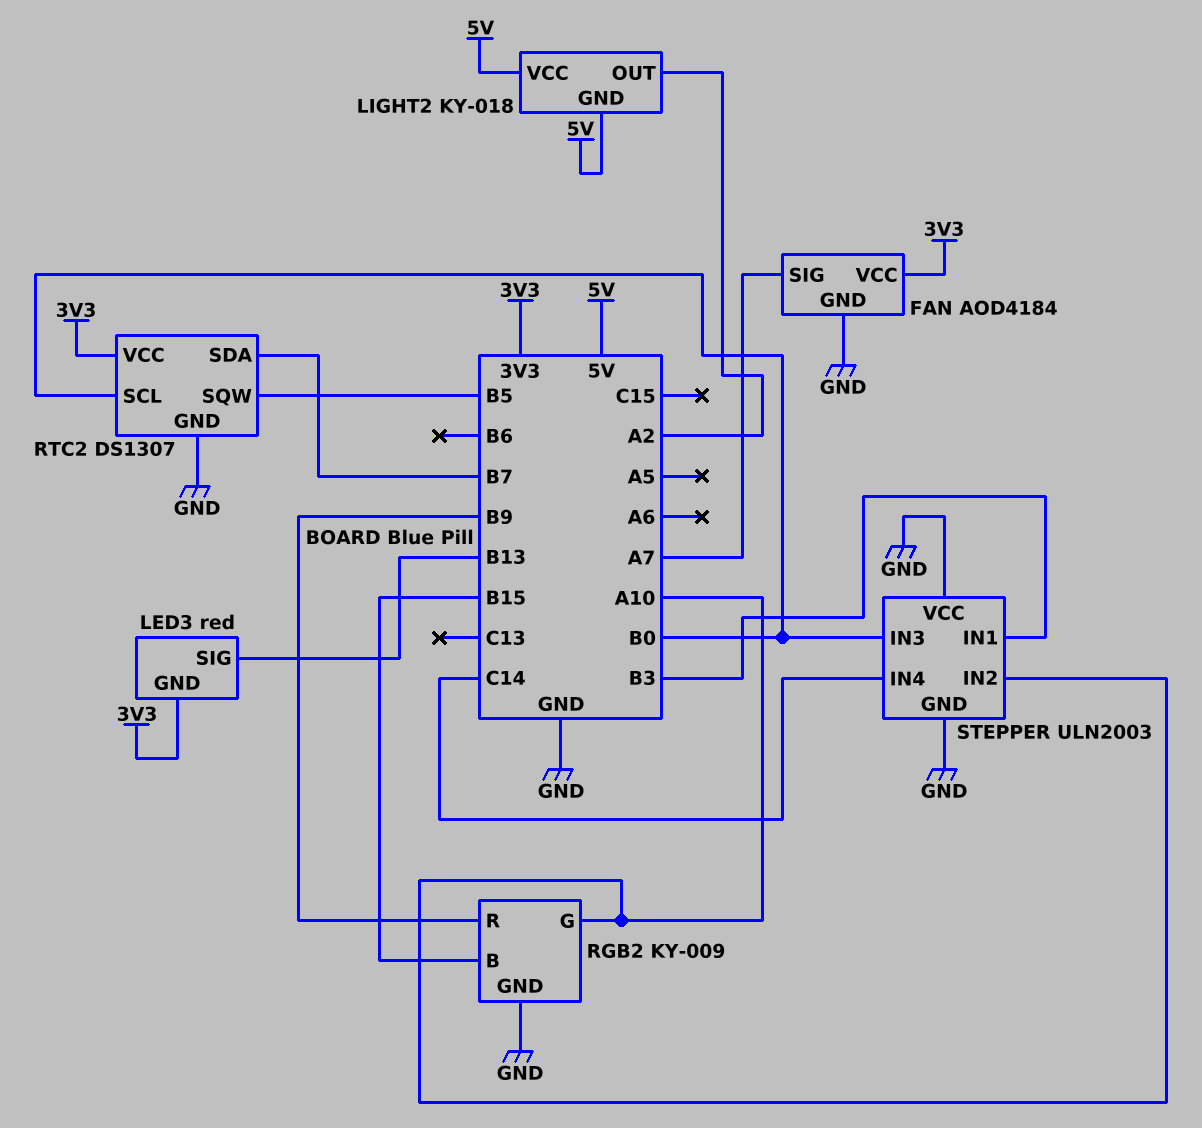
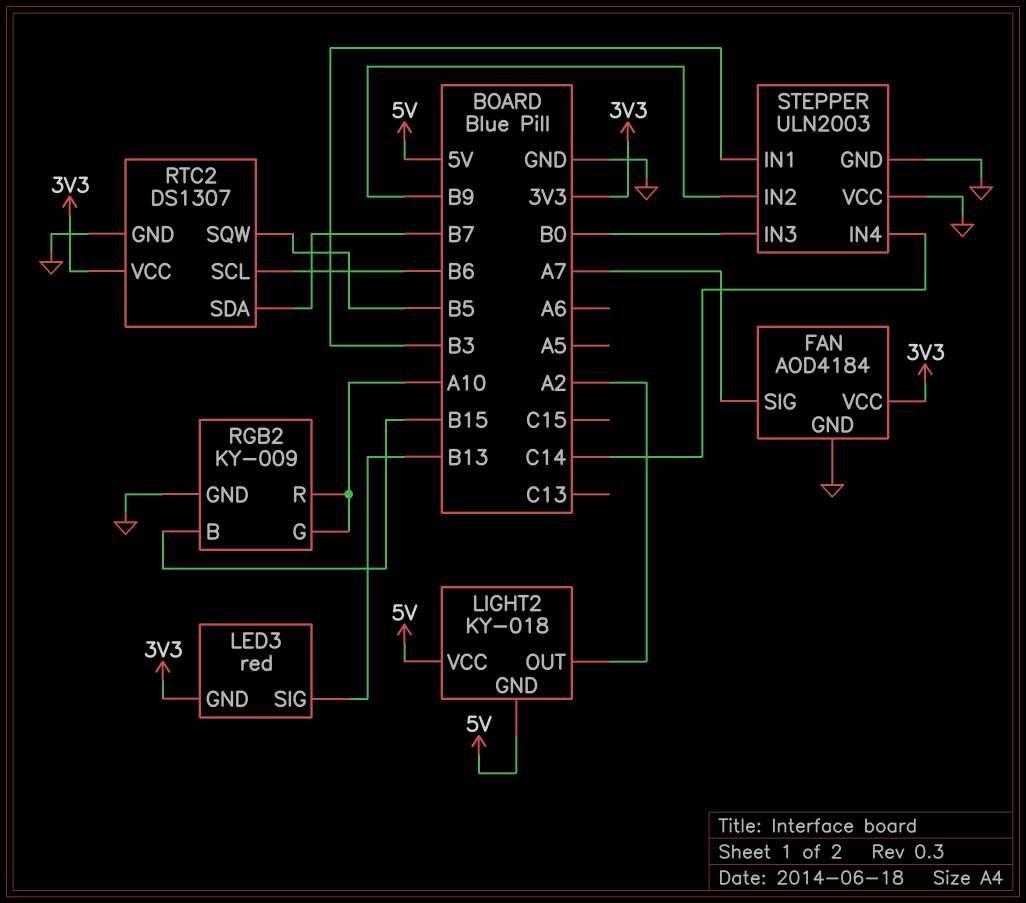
RGB2 pin R: B9 -> A10
RTC2 pin SCL: B0 -> B6
STEPPER pin IN2: A10 -> B9

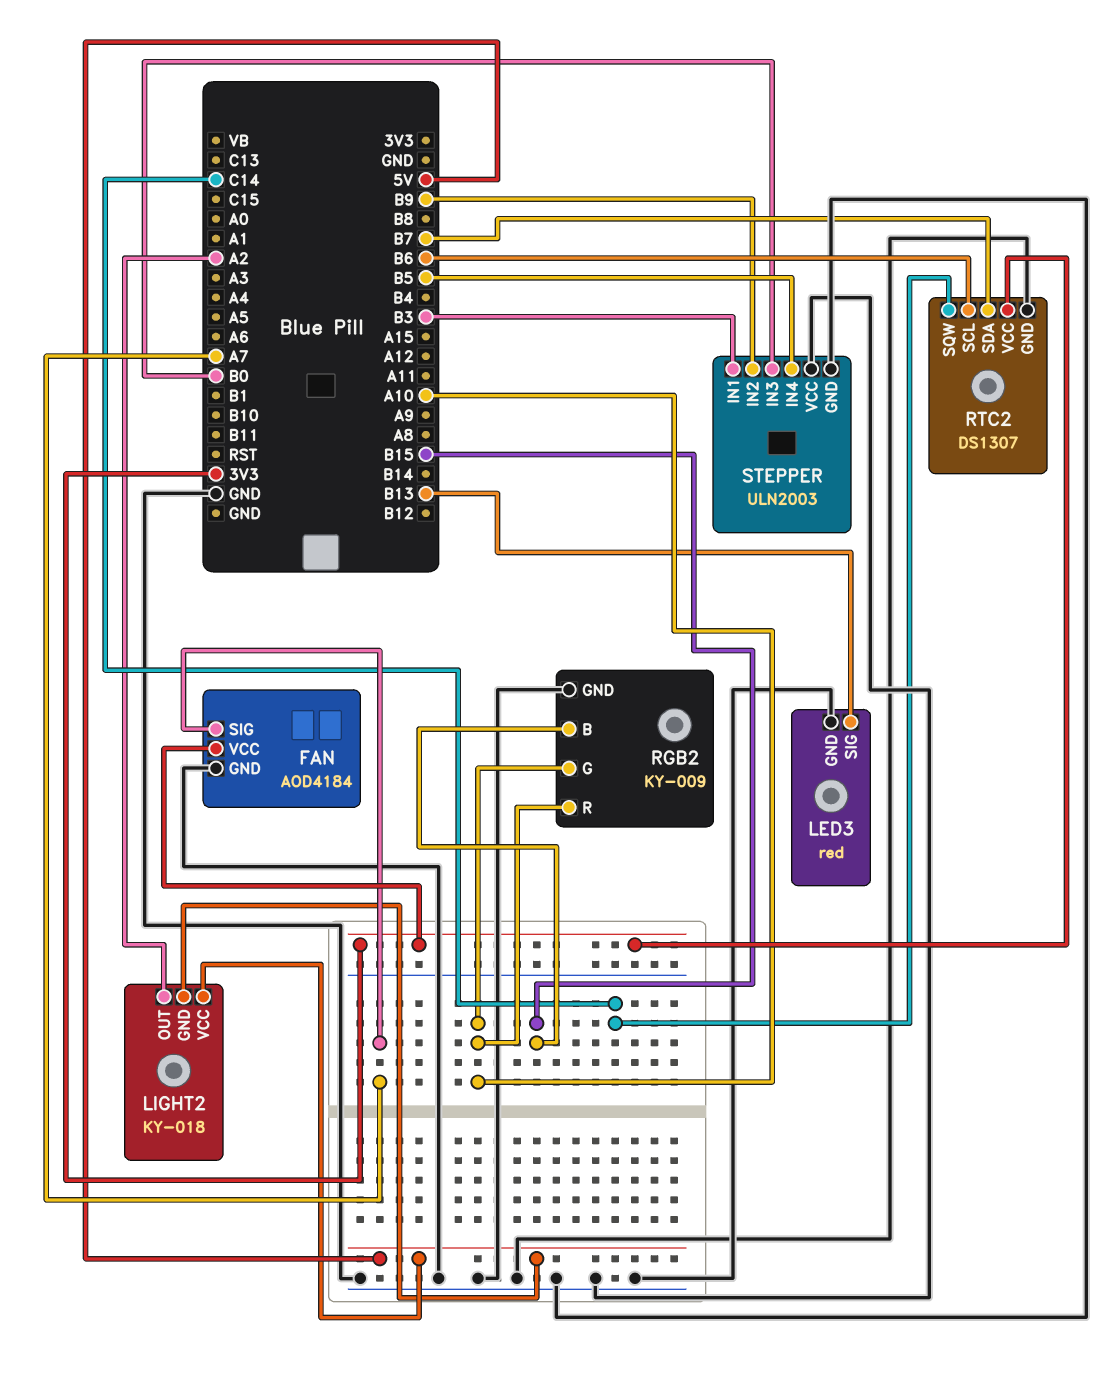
LED3 pin GND: 3V3 -> GND
RTC2 pin SQW: B5 -> C14
STEPPER pin IN4: C14 -> B5

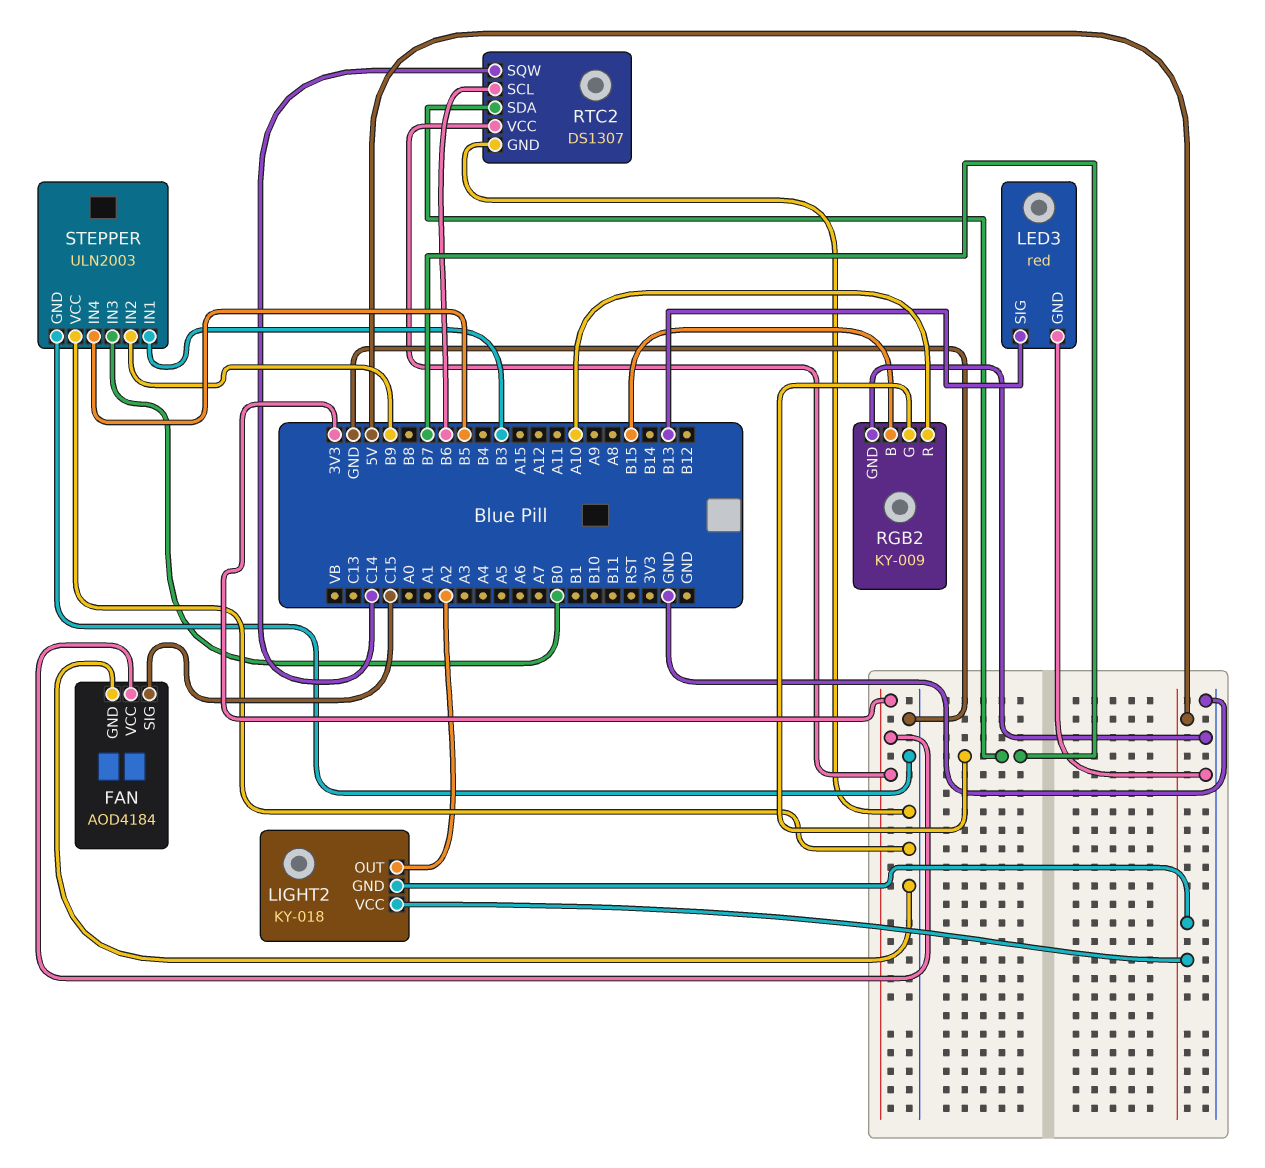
FAN pin SIG: A7 -> C15
RGB2 pin G: A10 -> B7

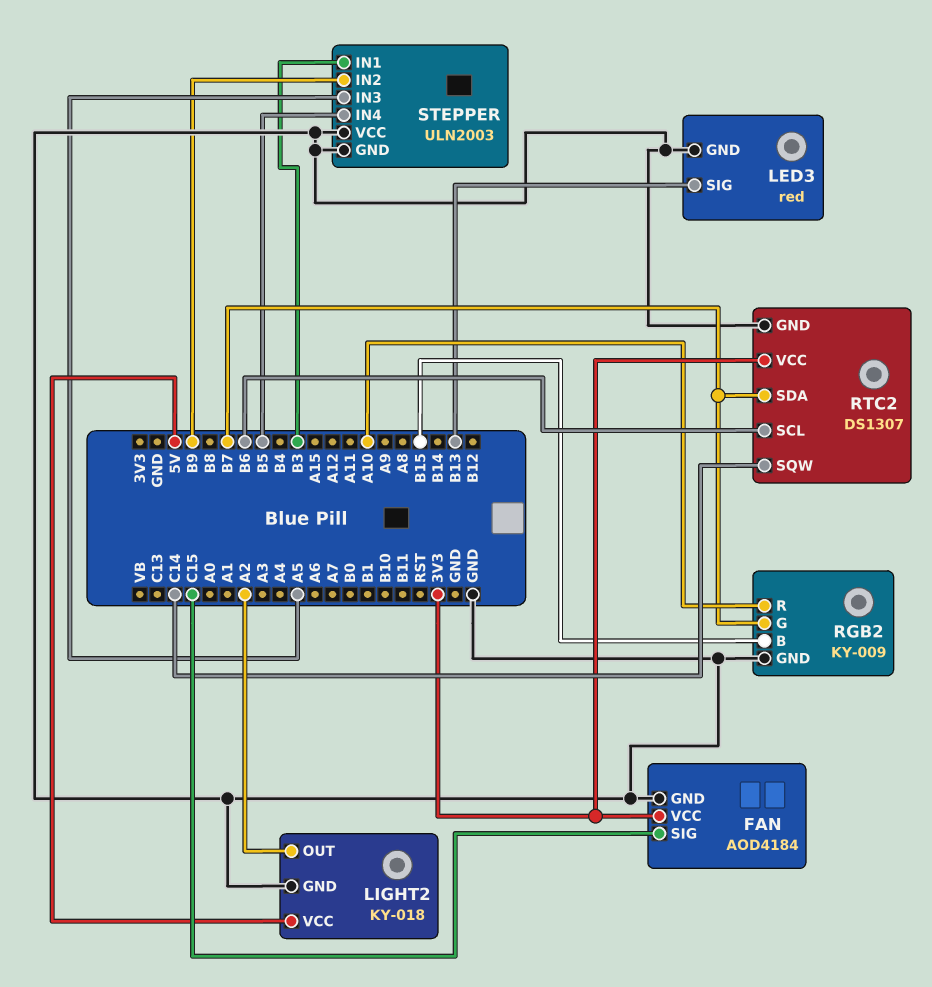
LIGHT2 pin GND: 5V -> GND
STEPPER pin IN3: B0 -> A5

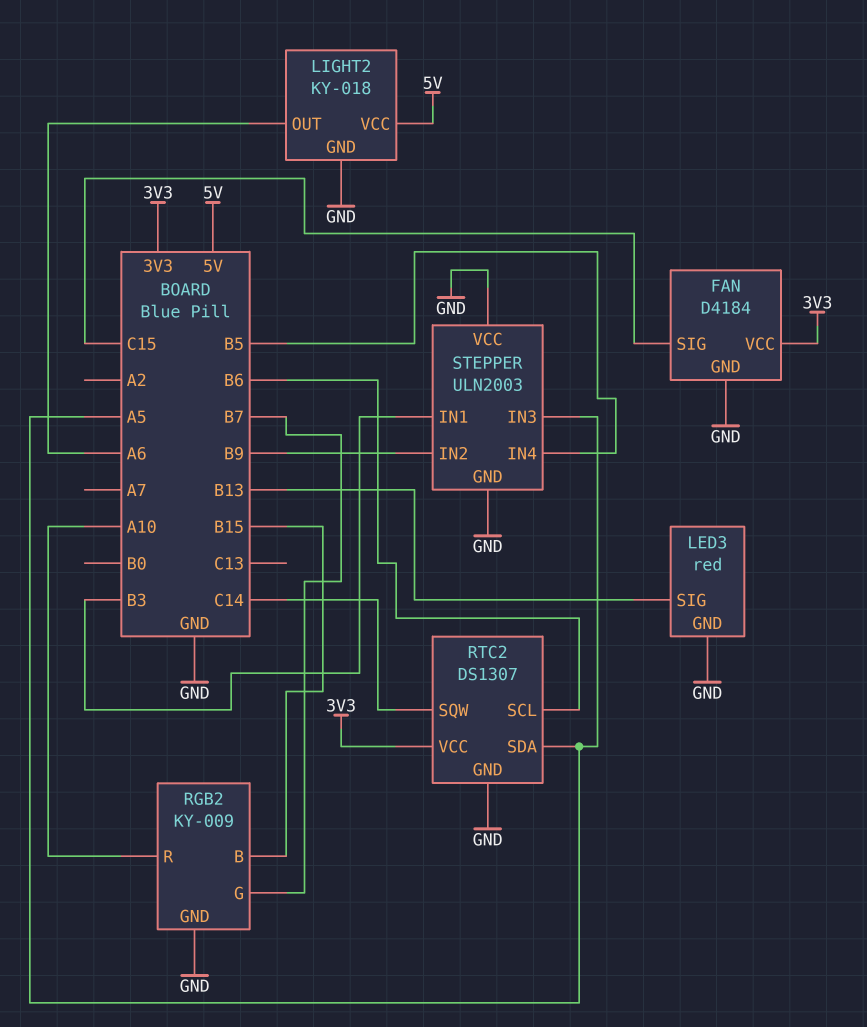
FAN: AOD4184 -> D4184
LIGHT2 pin OUT: A2 -> A6
RTC2 pin SDA: B7 -> A5

